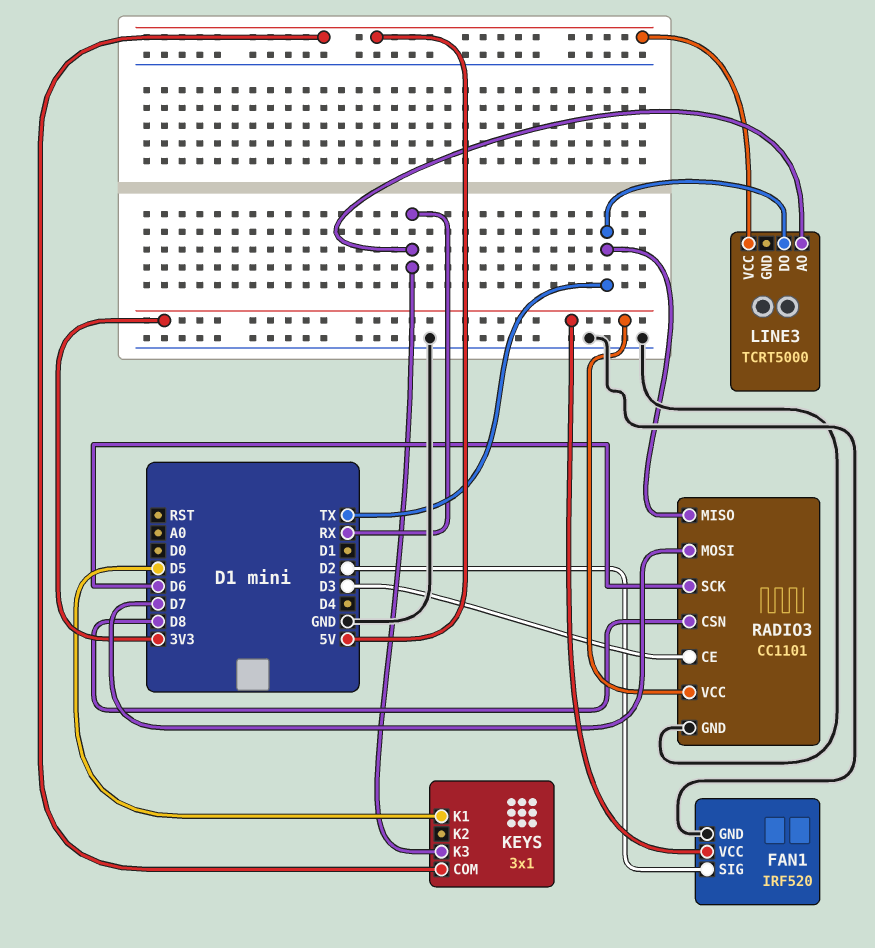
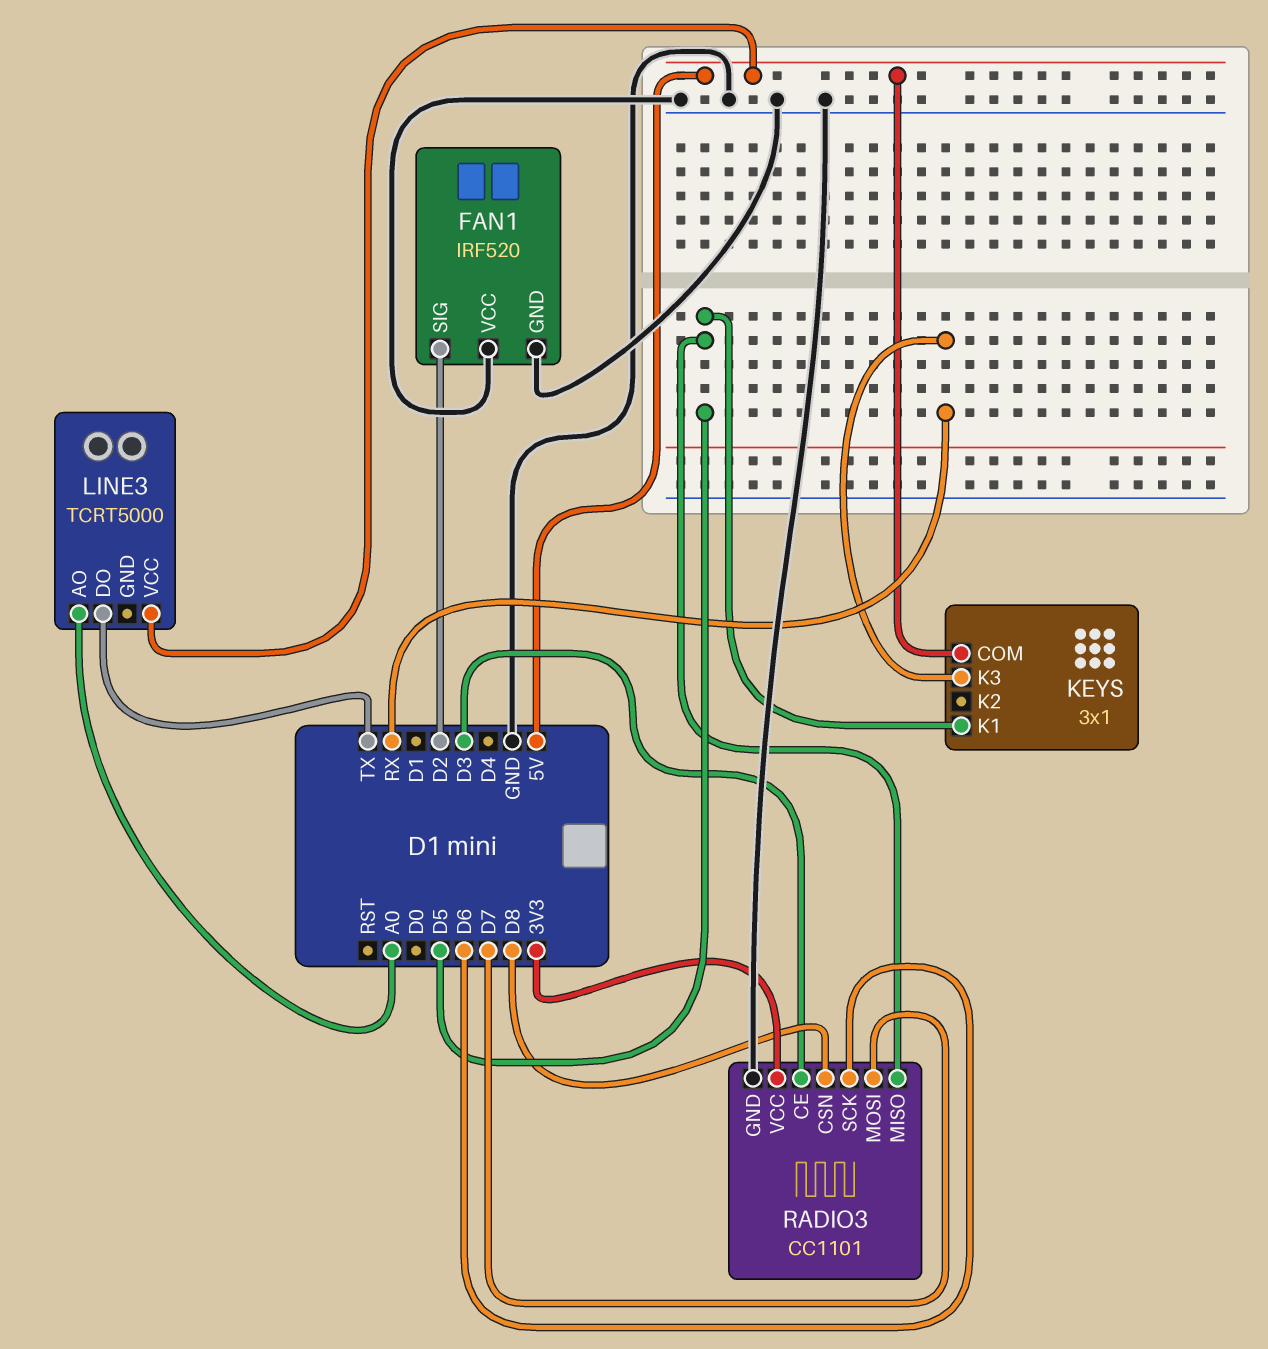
FAN1 pin VCC: 3V3 -> GND
LINE3 pin AO: RX -> A0
RADIO3 pin MISO: TX -> D5

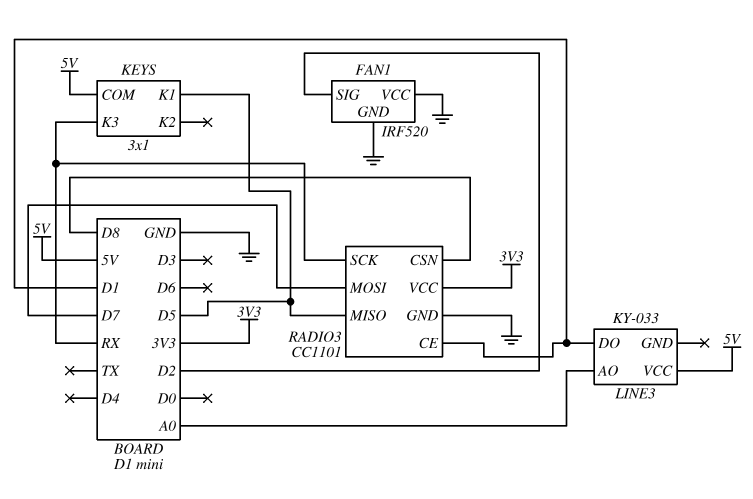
LINE3: TCRT5000 -> KY-033
LINE3 pin DO: TX -> D1
RADIO3 pin CE: D3 -> D1
RADIO3 pin SCK: D6 -> RX

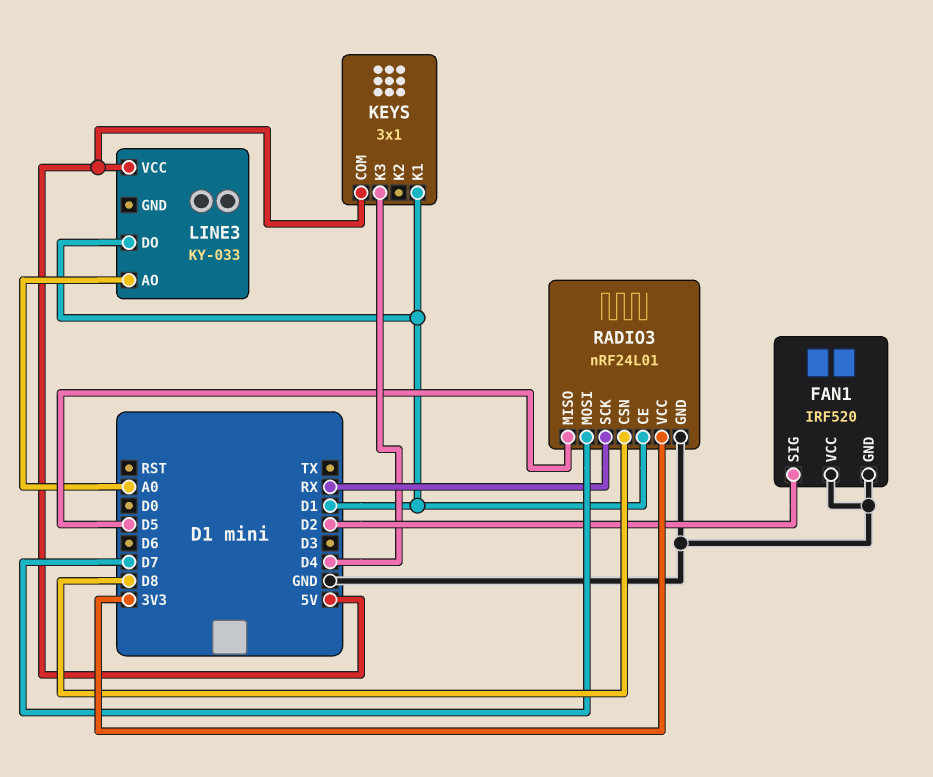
KEYS pin K1: D5 -> D1
KEYS pin K3: RX -> D4
RADIO3: CC1101 -> nRF24L01

